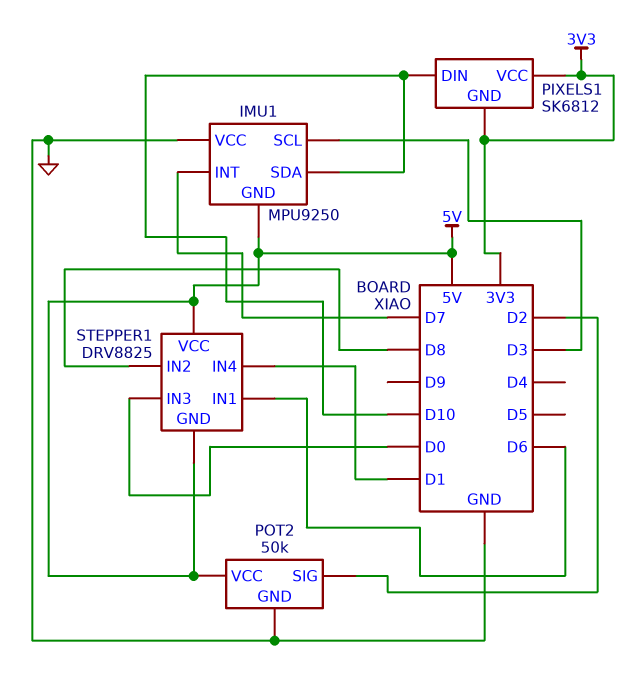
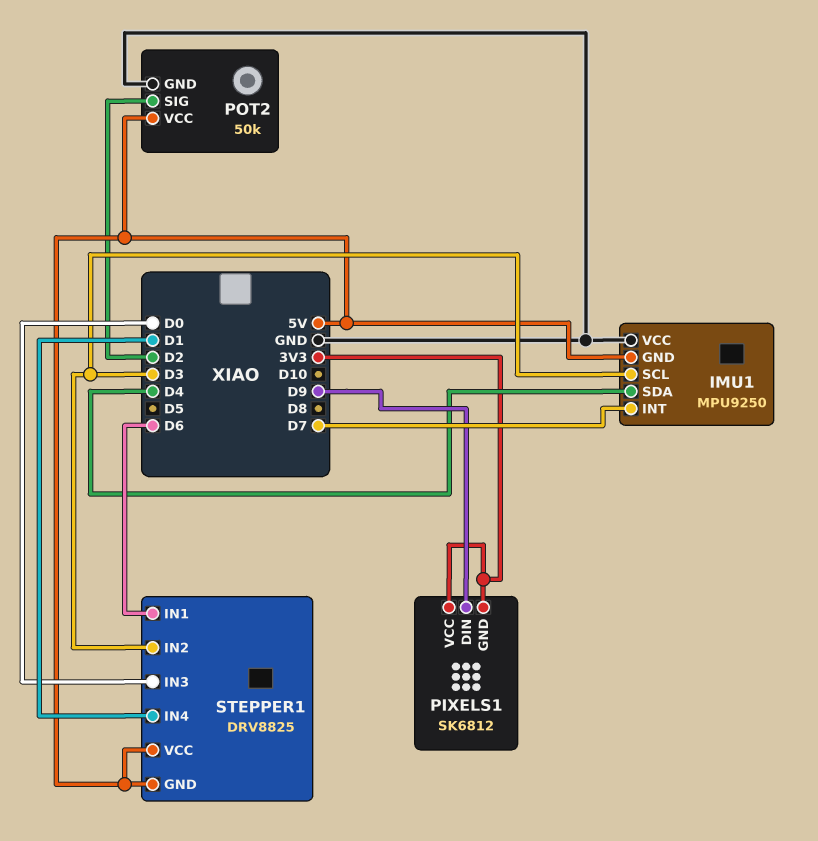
IMU1 pin SDA: D10 -> D4
PIXELS1 pin DIN: D10 -> D9
STEPPER1 pin IN2: D8 -> D3

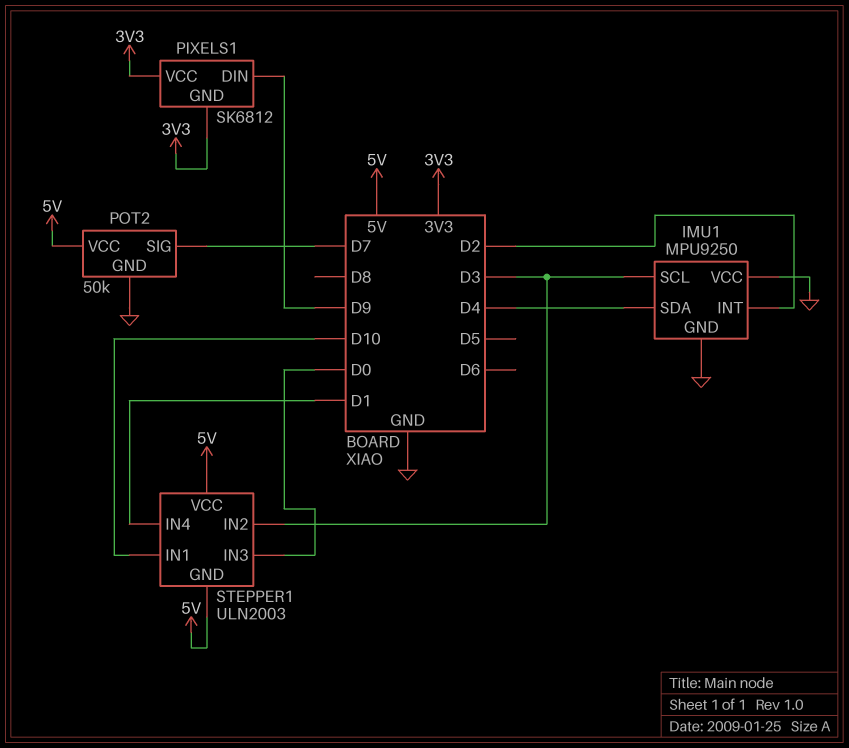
IMU1 pin GND: 5V -> GND
IMU1 pin INT: D7 -> D2
POT2 pin SIG: D2 -> D7
STEPPER1: DRV8825 -> ULN2003
STEPPER1 pin IN1: D6 -> D10

